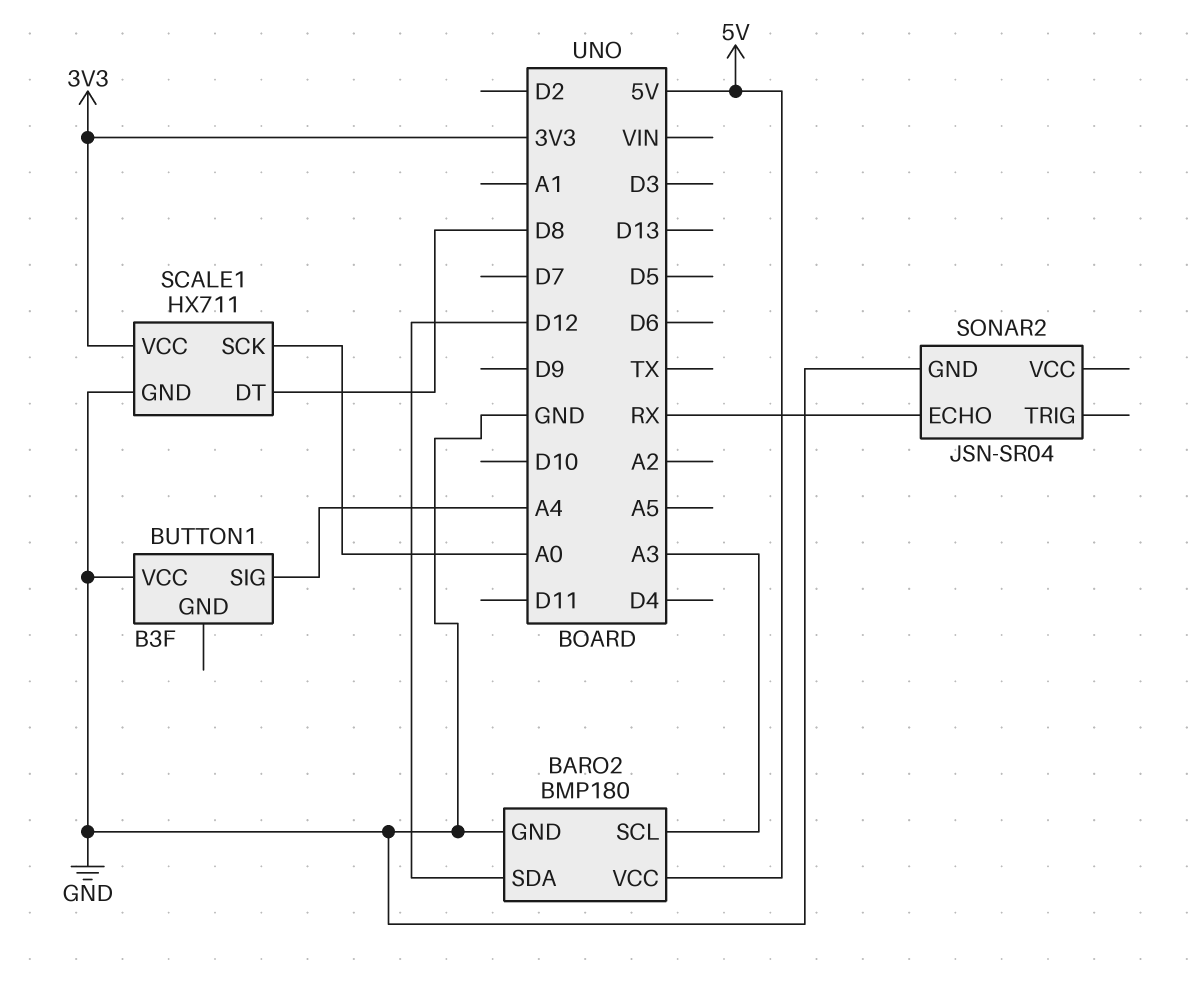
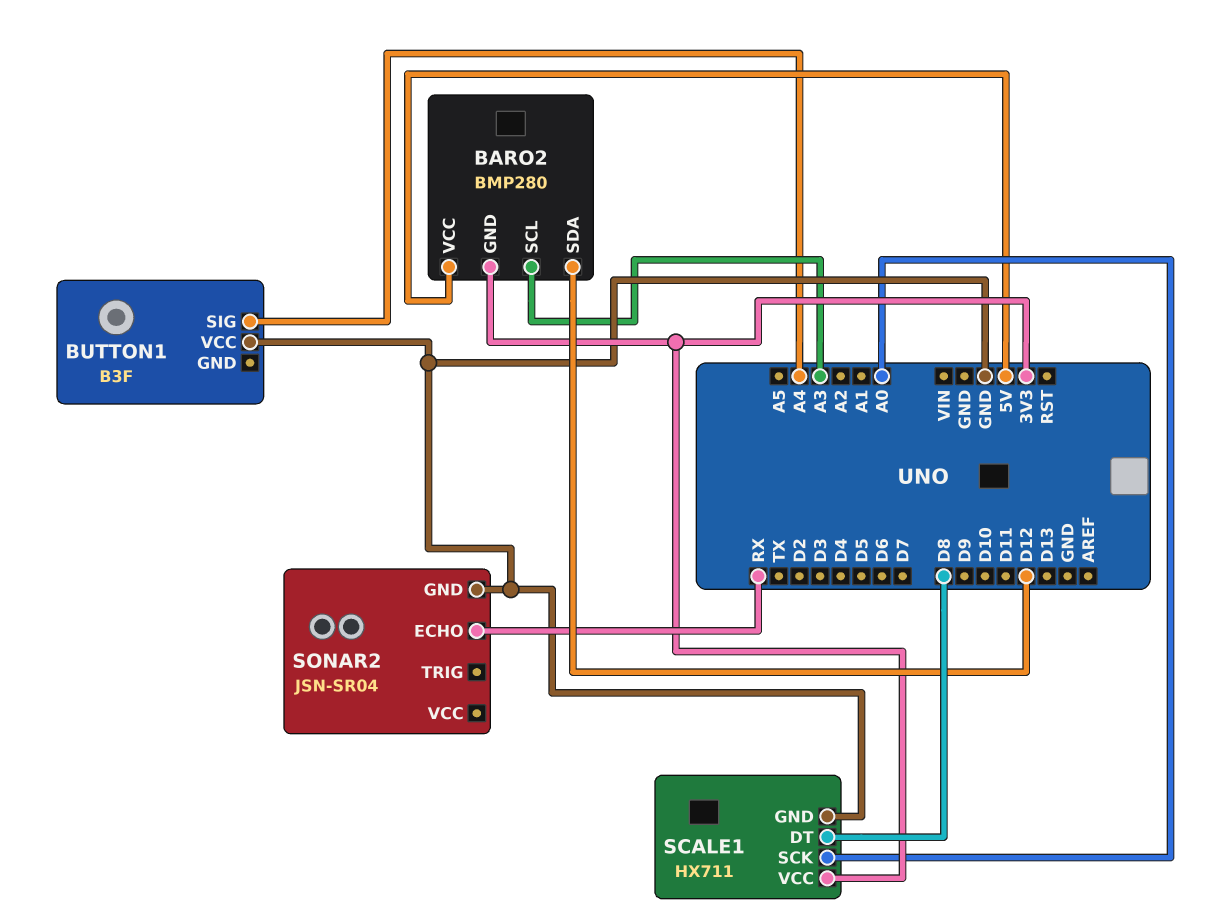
BARO2: BMP180 -> BMP280
BARO2 pin GND: GND -> 3V3

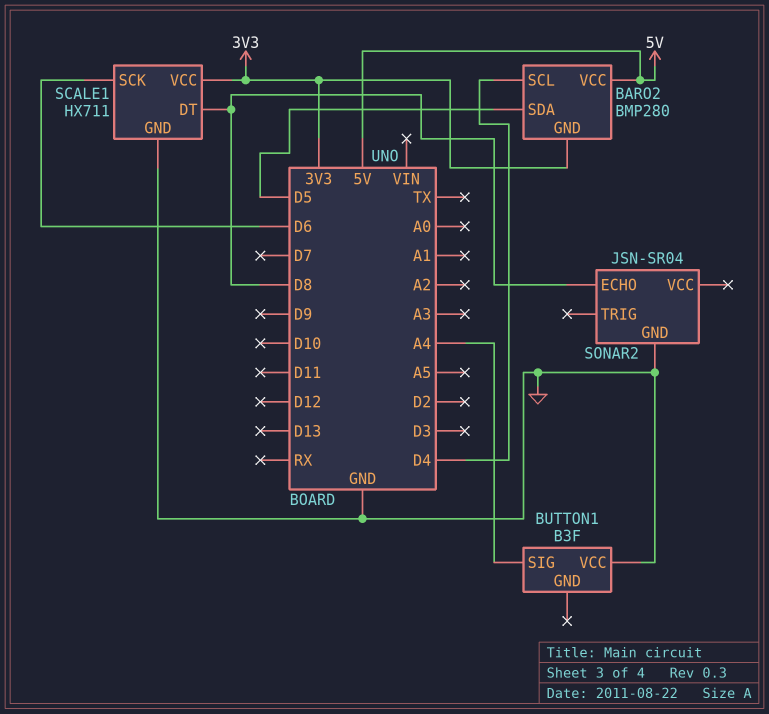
BARO2 pin SCL: A3 -> D4
BARO2 pin SDA: D12 -> D5
SCALE1 pin SCK: A0 -> D6
SONAR2 pin ECHO: RX -> D8

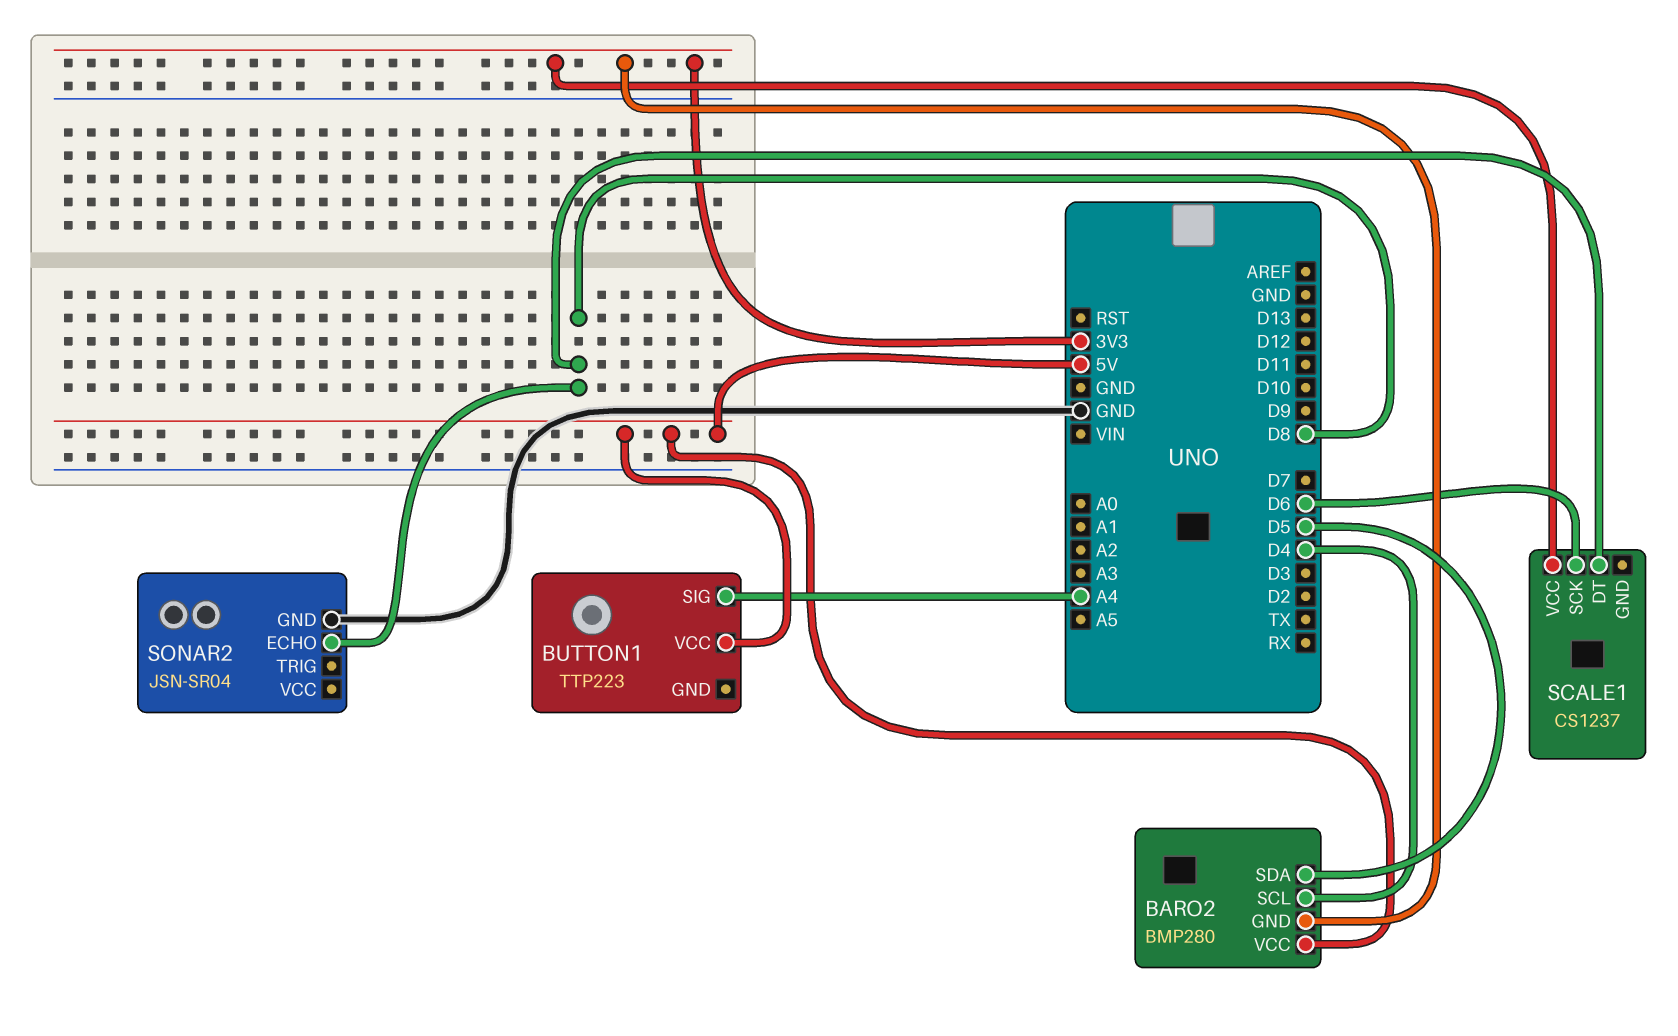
BUTTON1: B3F -> TTP223
BUTTON1 pin VCC: GND -> 5V
SCALE1: HX711 -> CS1237
SCALE1 pin GND: GND -> none

